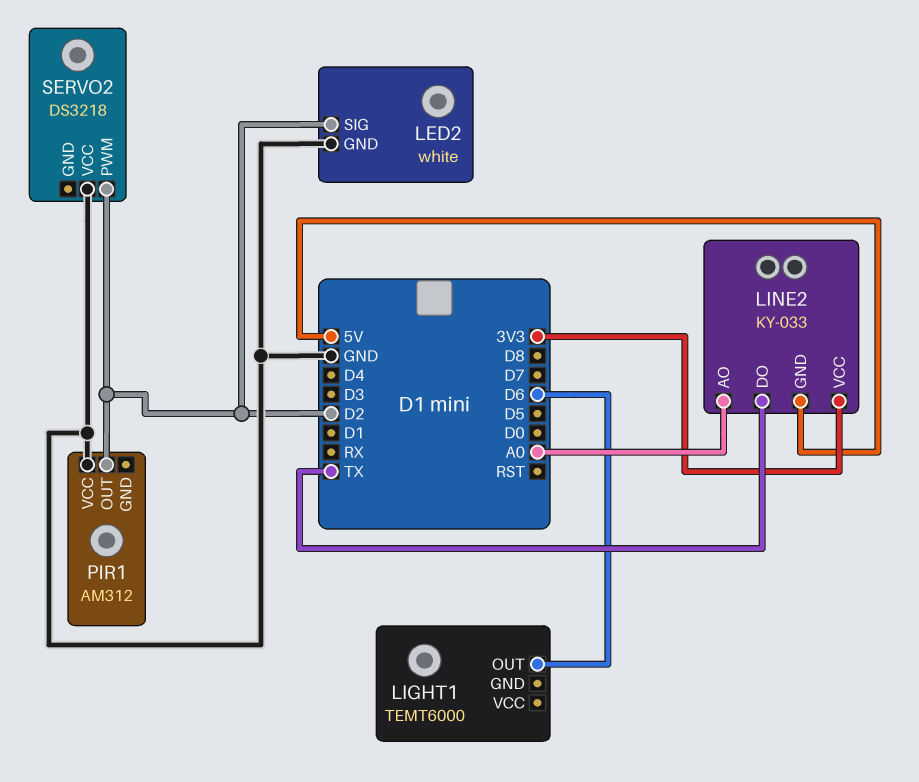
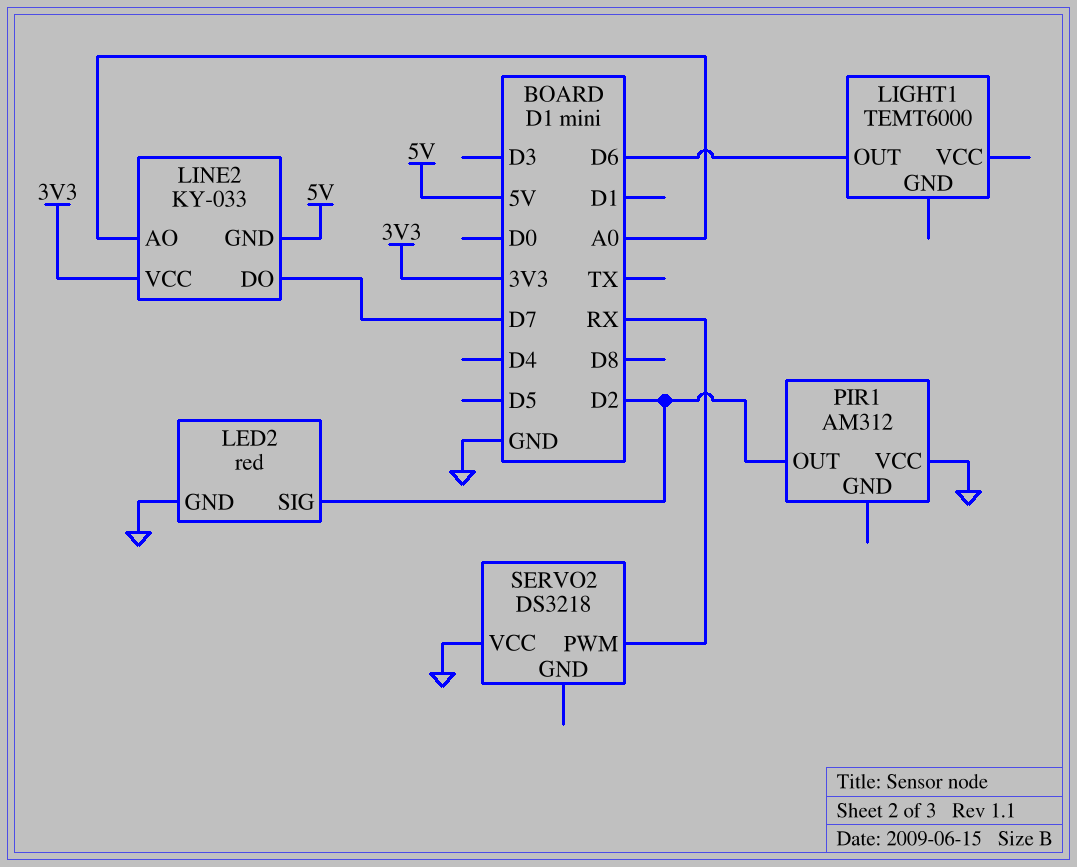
LED2: white -> red
LINE2 pin DO: TX -> D7
SERVO2 pin PWM: D2 -> RX

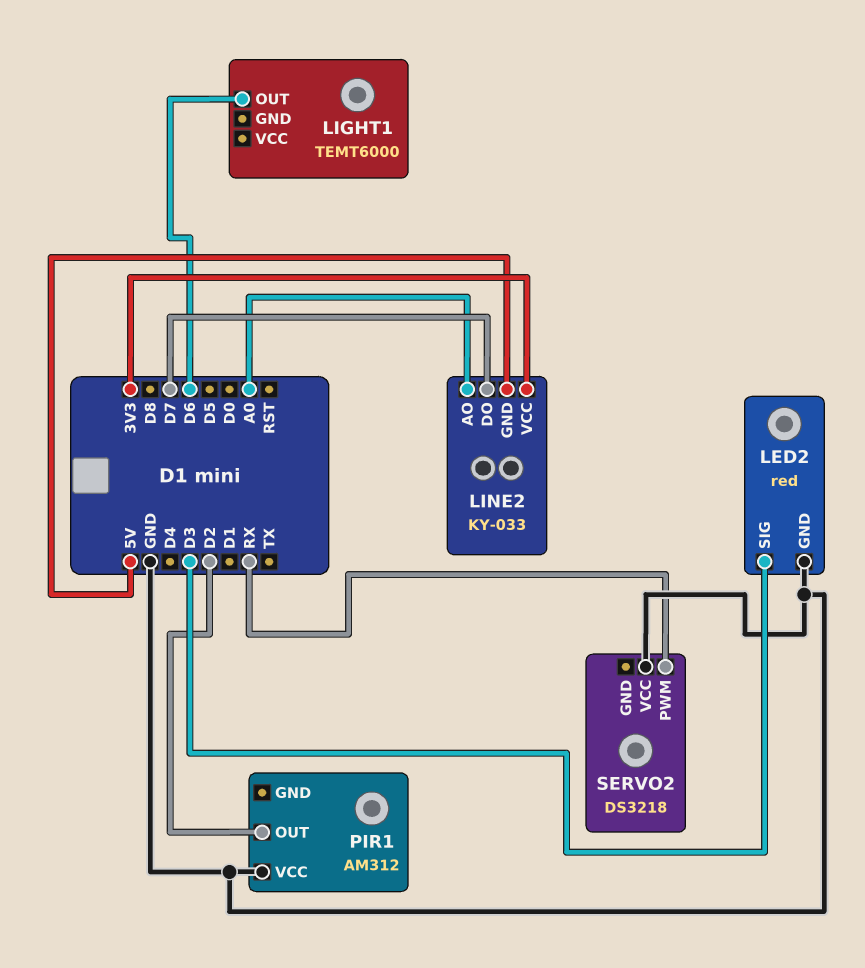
LED2 pin SIG: D2 -> D3

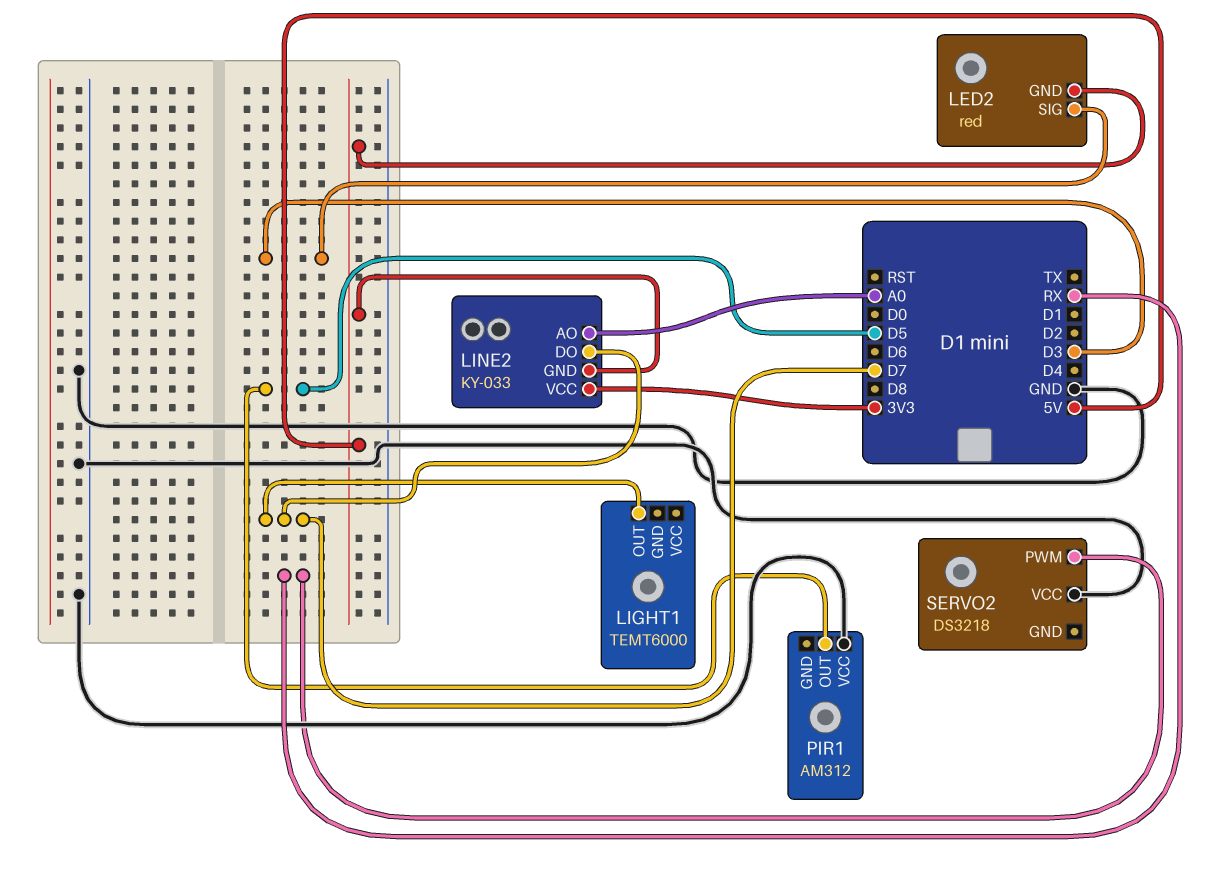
LED2 pin GND: GND -> 5V
LIGHT1 pin OUT: D6 -> D7
PIR1 pin OUT: D2 -> D5

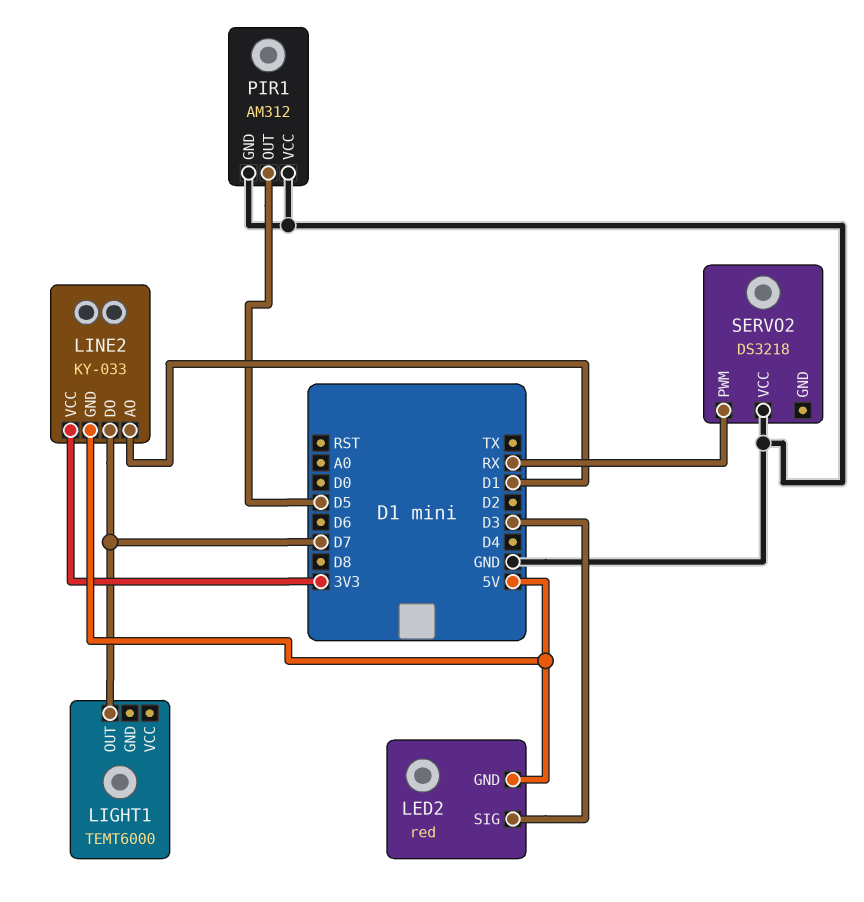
LINE2 pin AO: A0 -> D1
PIR1 pin GND: none -> GND

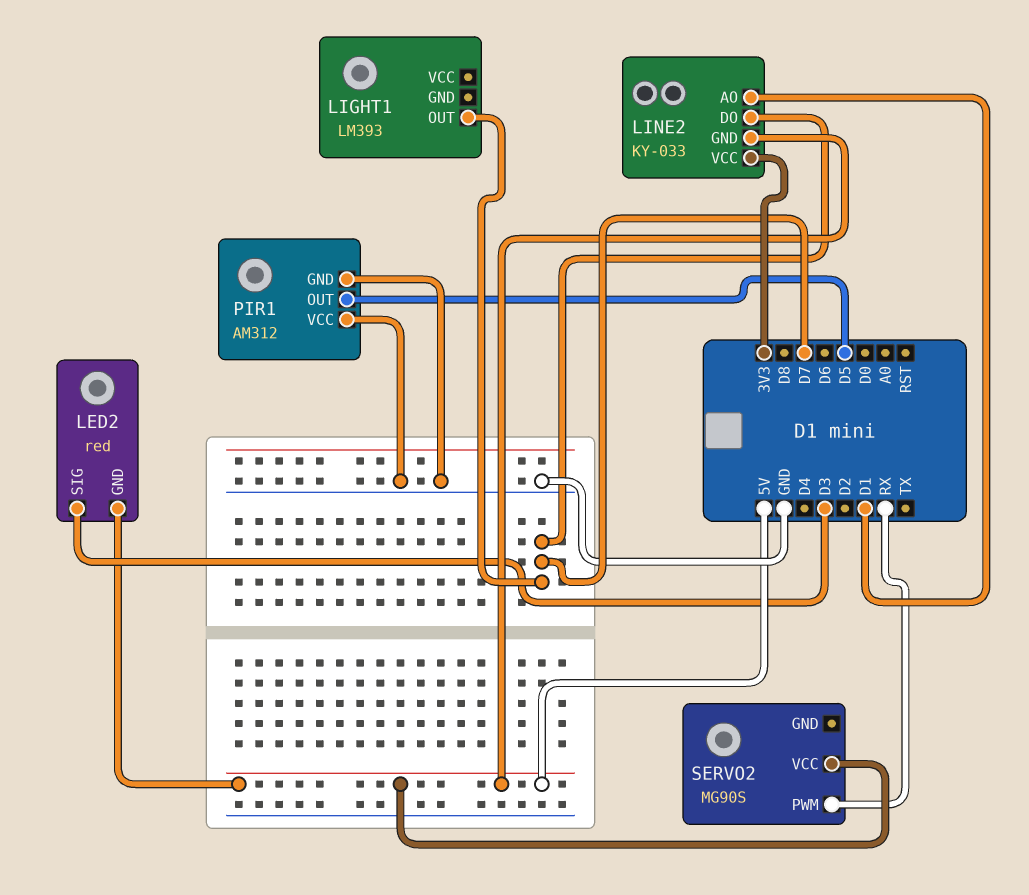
LIGHT1: TEMT6000 -> LM393
SERVO2: DS3218 -> MG90S
SERVO2 pin VCC: GND -> 5V

